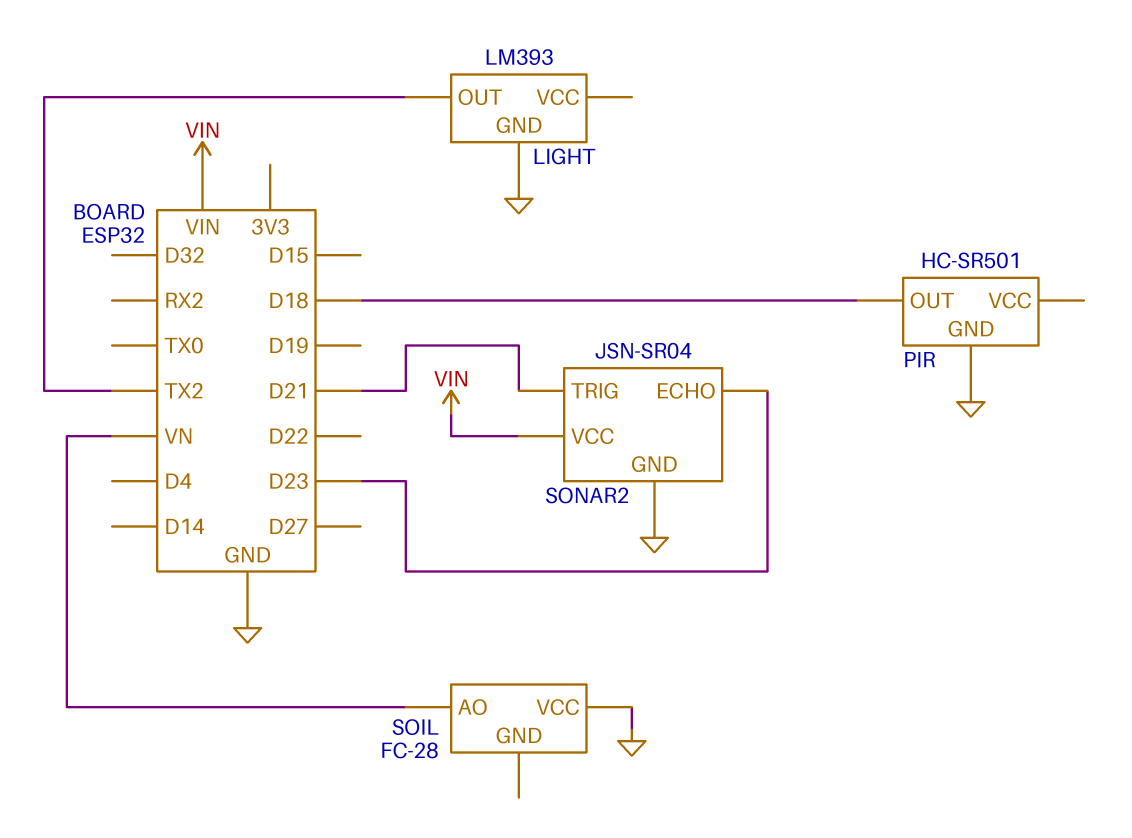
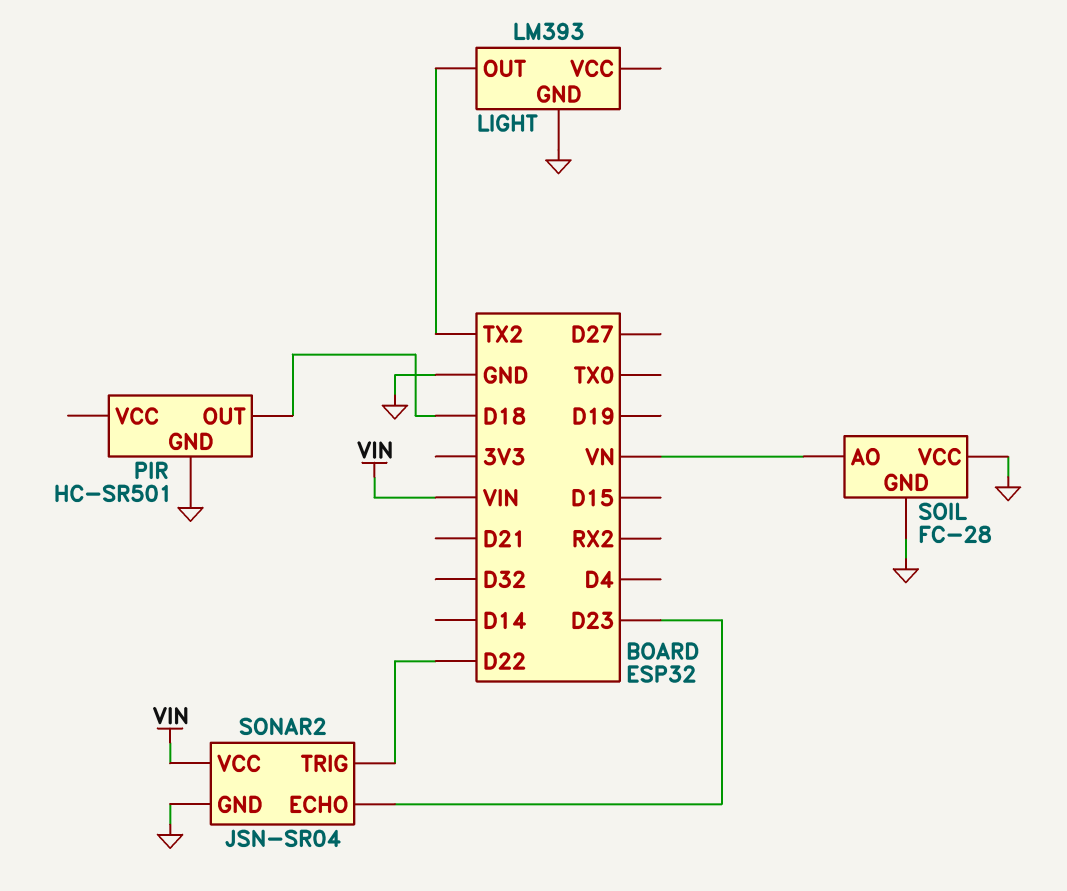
SOIL pin GND: none -> GND
SONAR2 pin TRIG: D21 -> D22

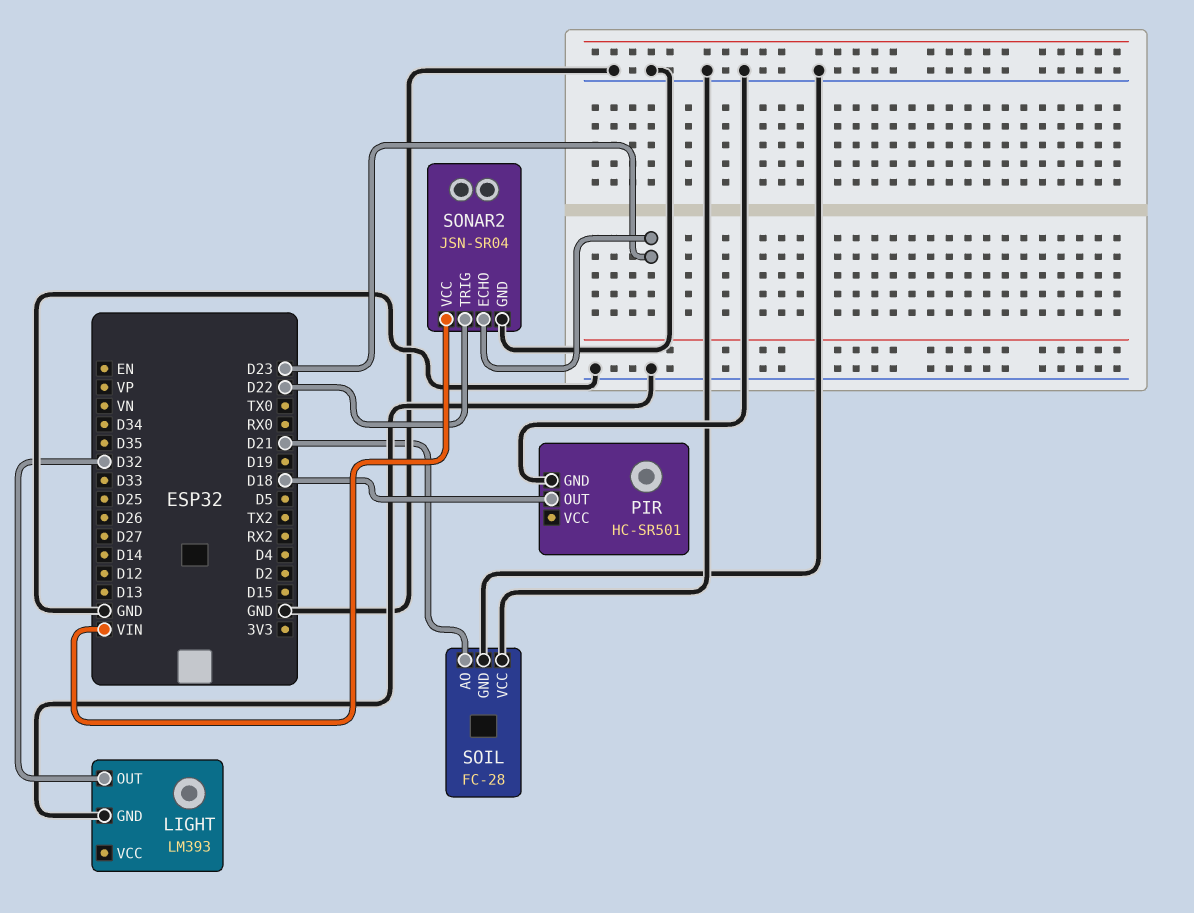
LIGHT pin OUT: TX2 -> D32
SOIL pin AO: VN -> D21

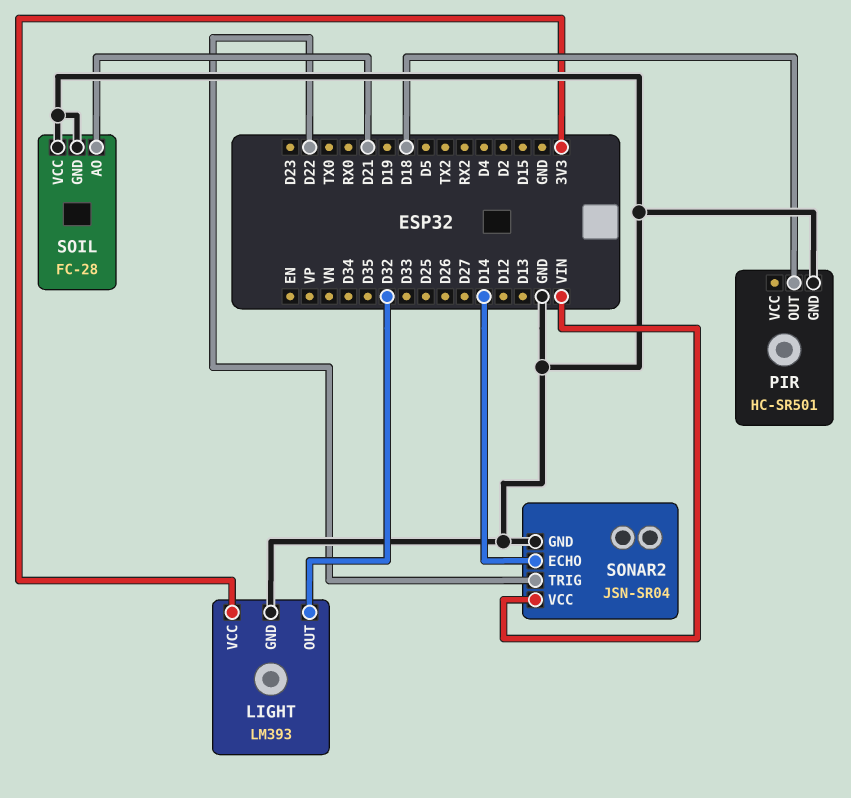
LIGHT pin VCC: none -> 3V3
SONAR2 pin ECHO: D23 -> D14

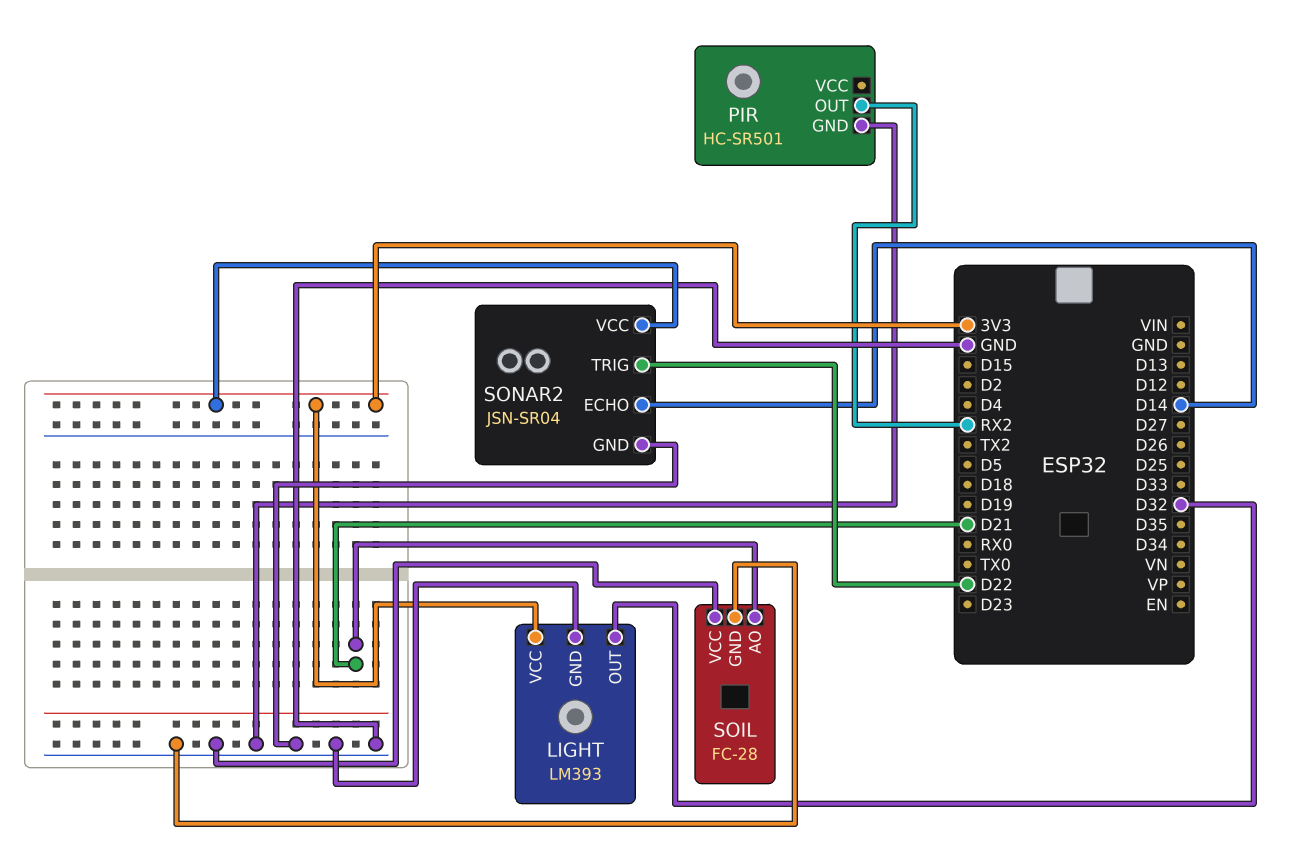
PIR pin OUT: D18 -> RX2
SONAR2 pin VCC: VIN -> 3V3

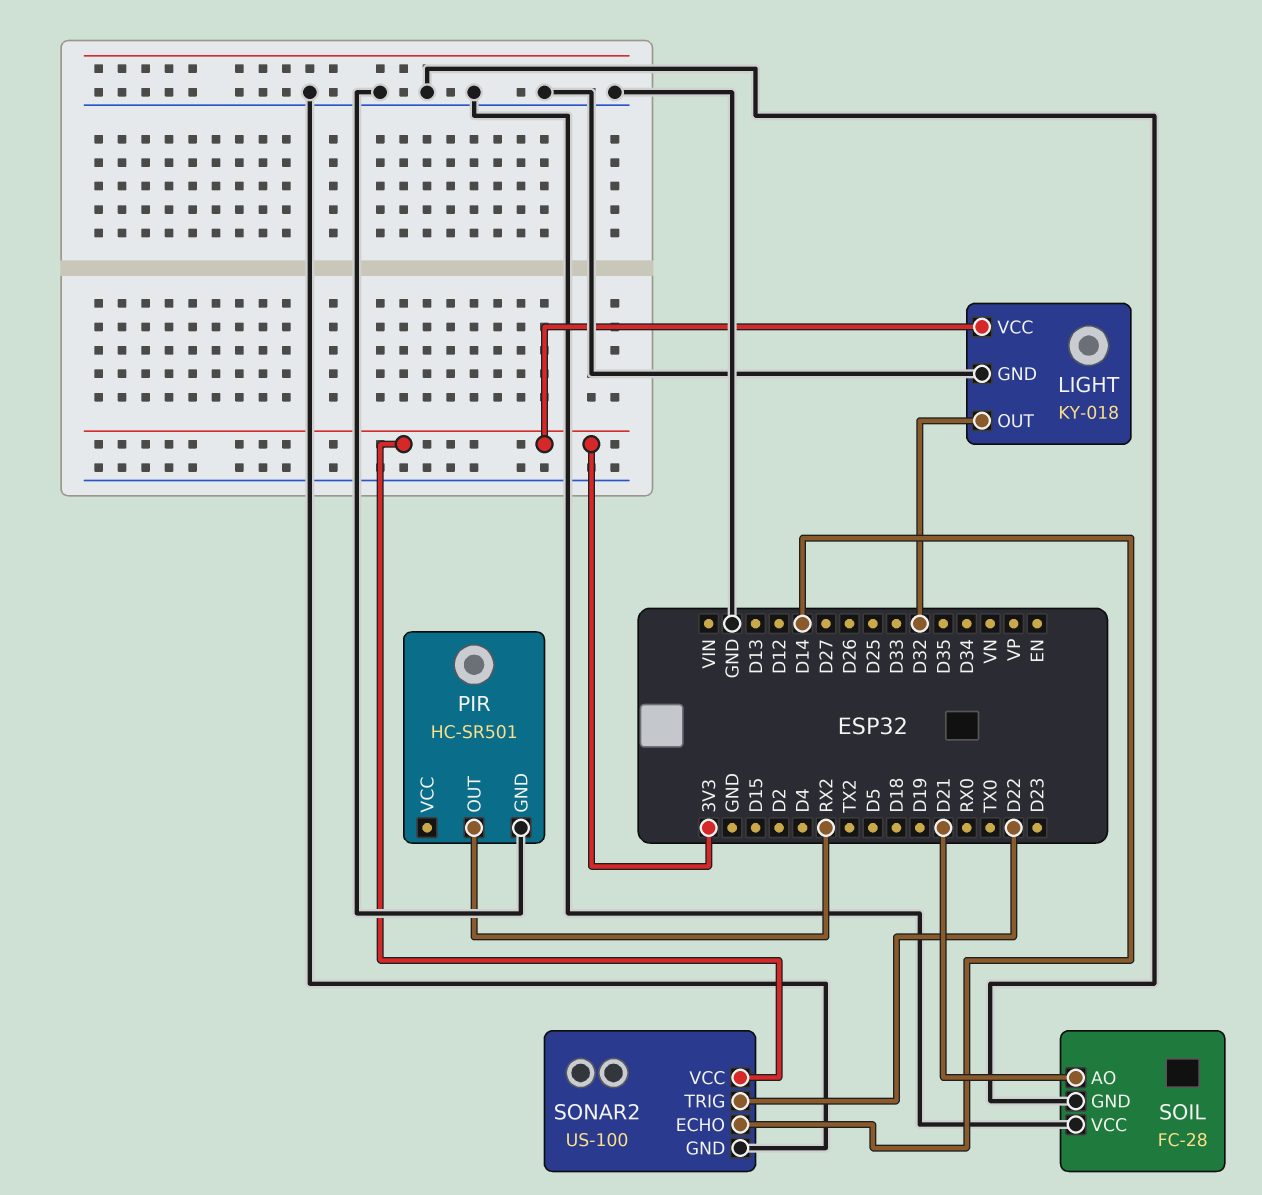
LIGHT: LM393 -> KY-018
SONAR2: JSN-SR04 -> US-100

